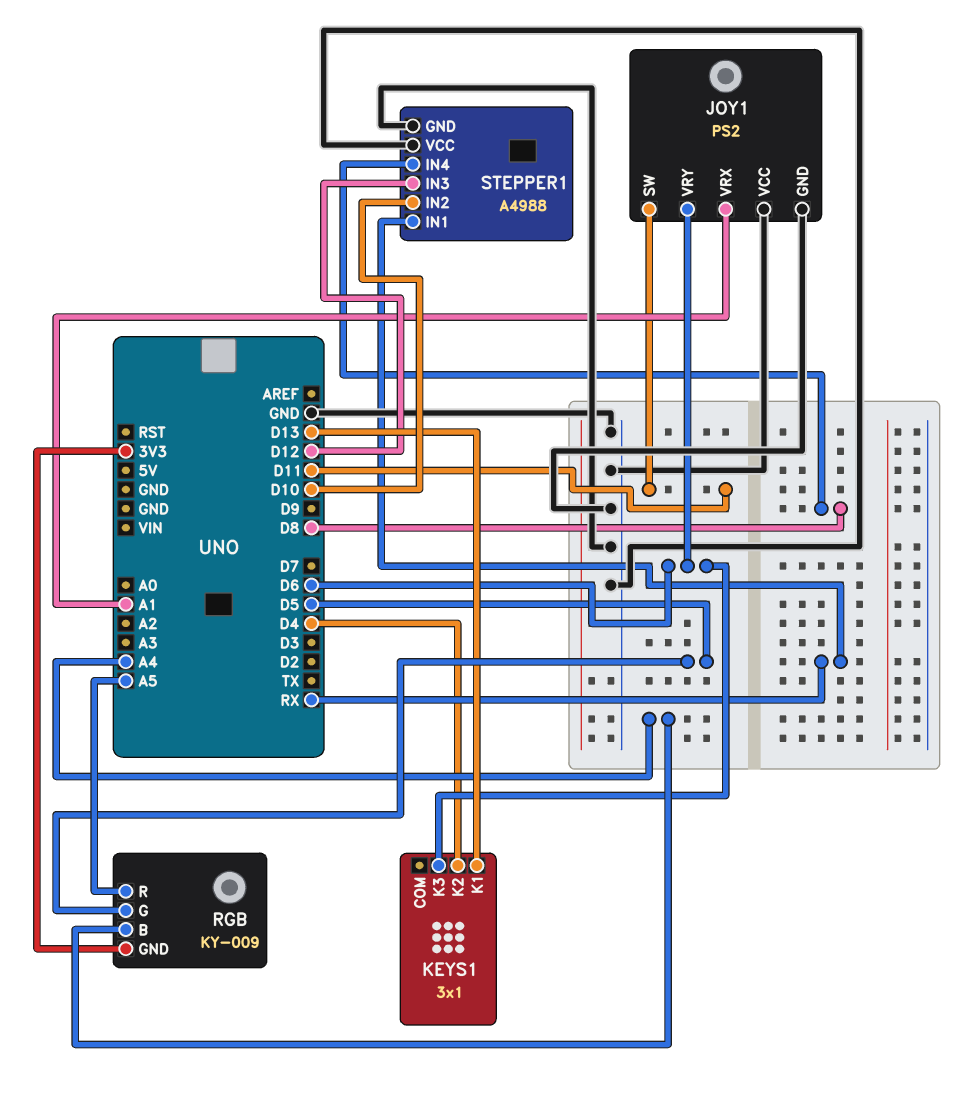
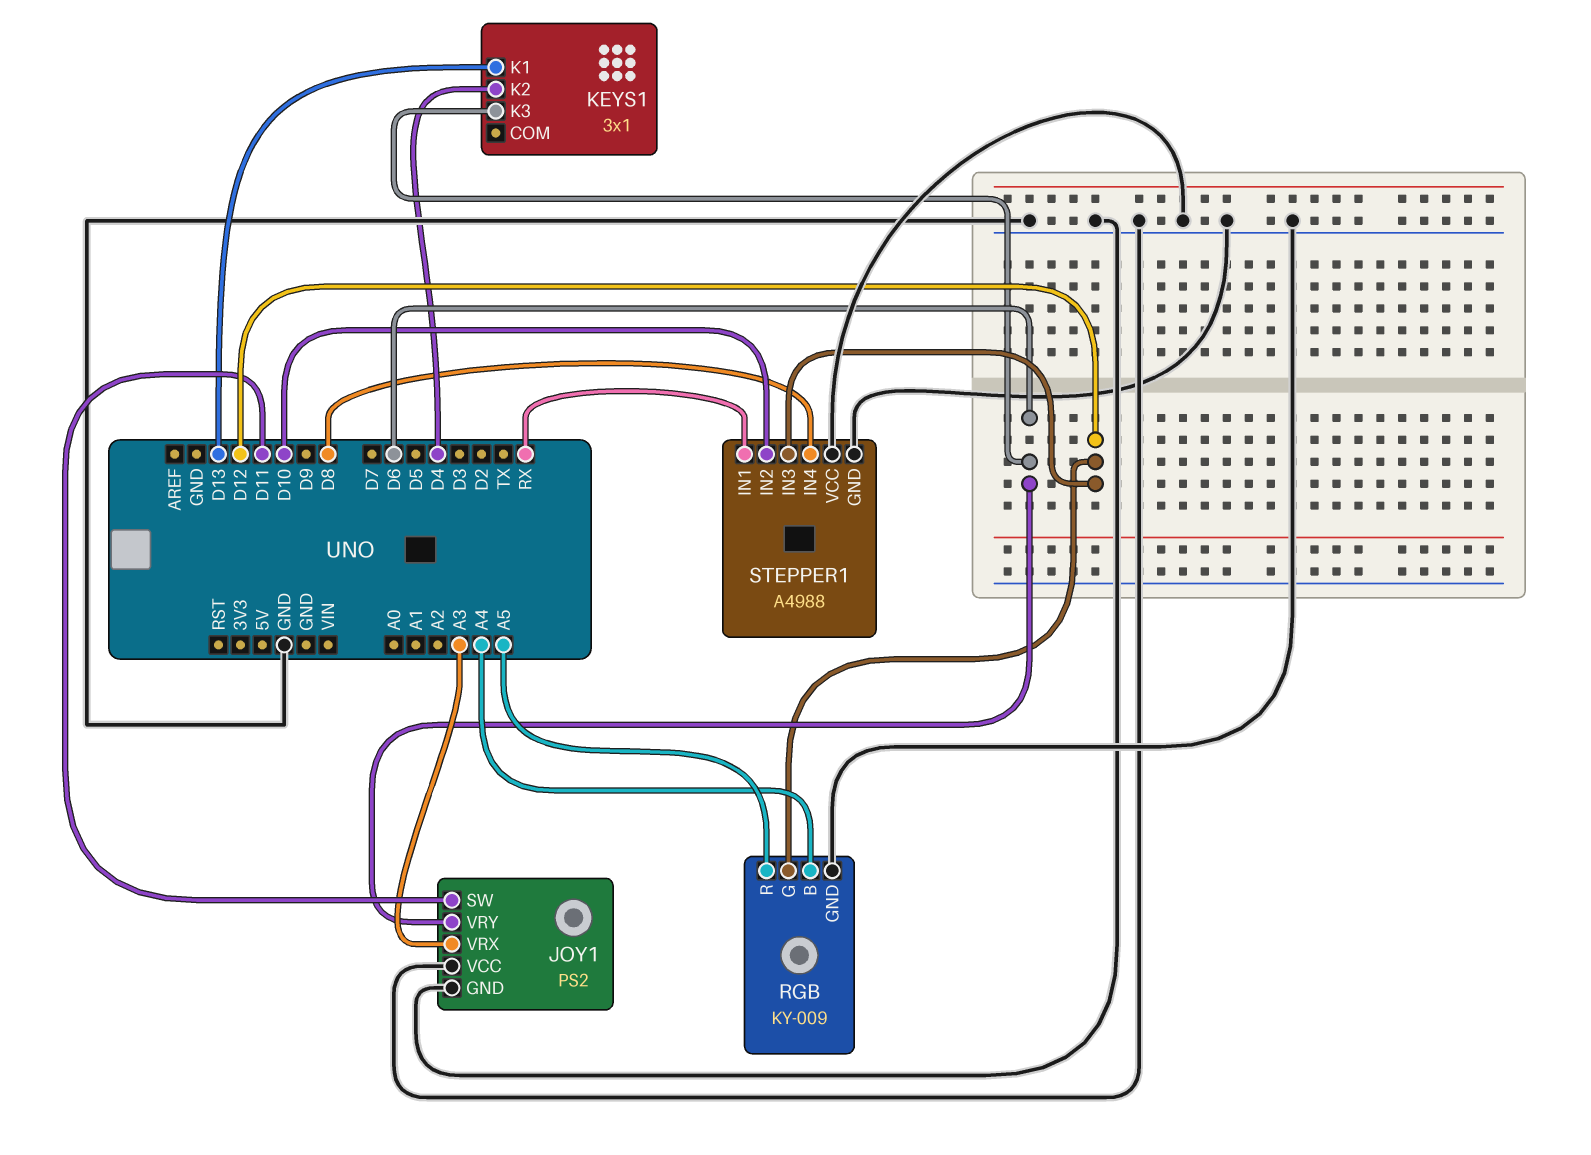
JOY1 pin VRX: A1 -> A3
RGB pin G: D5 -> D12
RGB pin GND: 3V3 -> GND

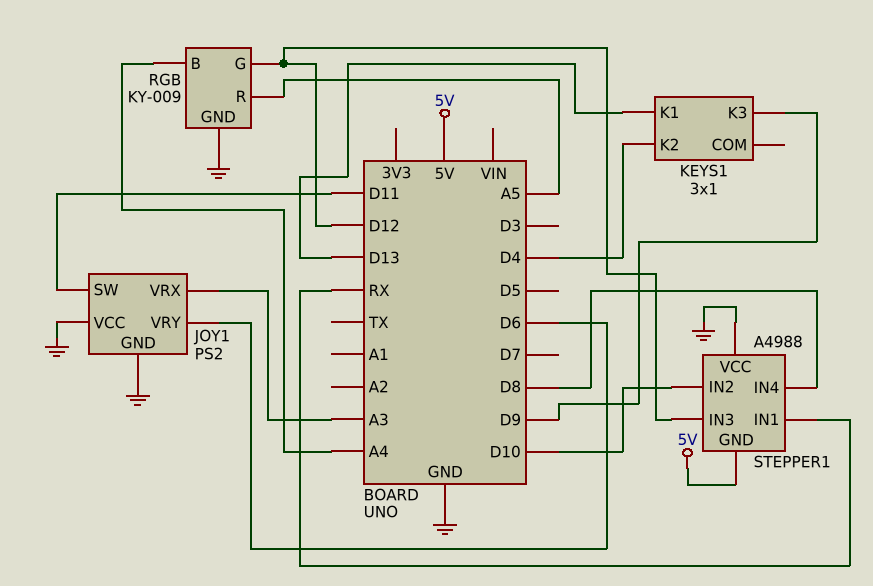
KEYS1 pin K3: D6 -> D9
STEPPER1 pin GND: GND -> 5V

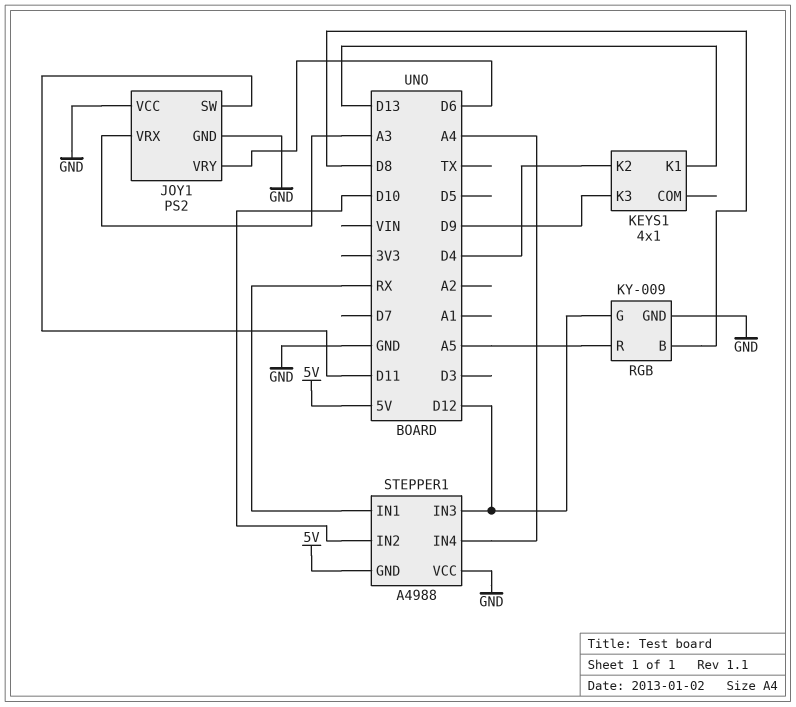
KEYS1: 3x1 -> 4x1
RGB pin B: A4 -> D8
STEPPER1 pin IN4: D8 -> A4

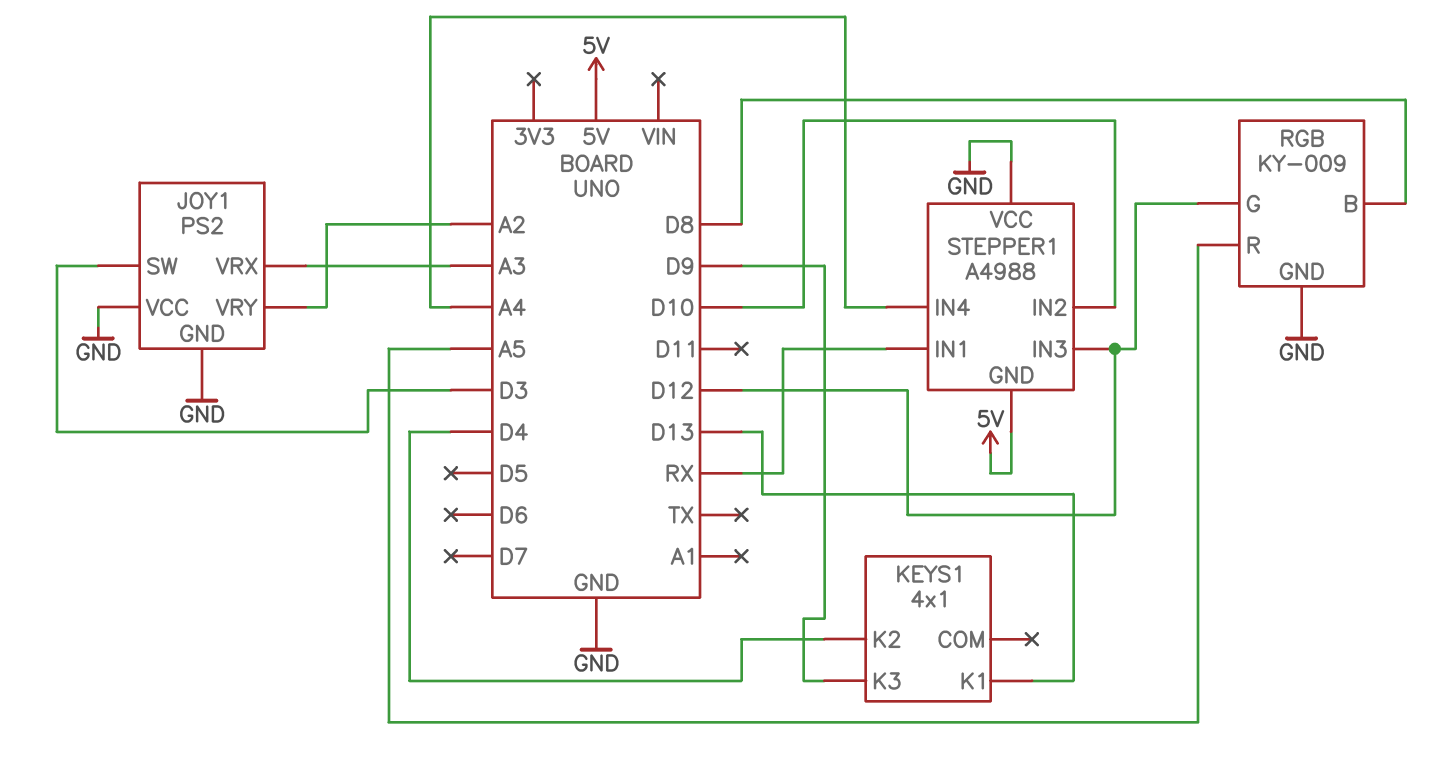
JOY1 pin SW: D11 -> D3
JOY1 pin VRY: D6 -> A2

